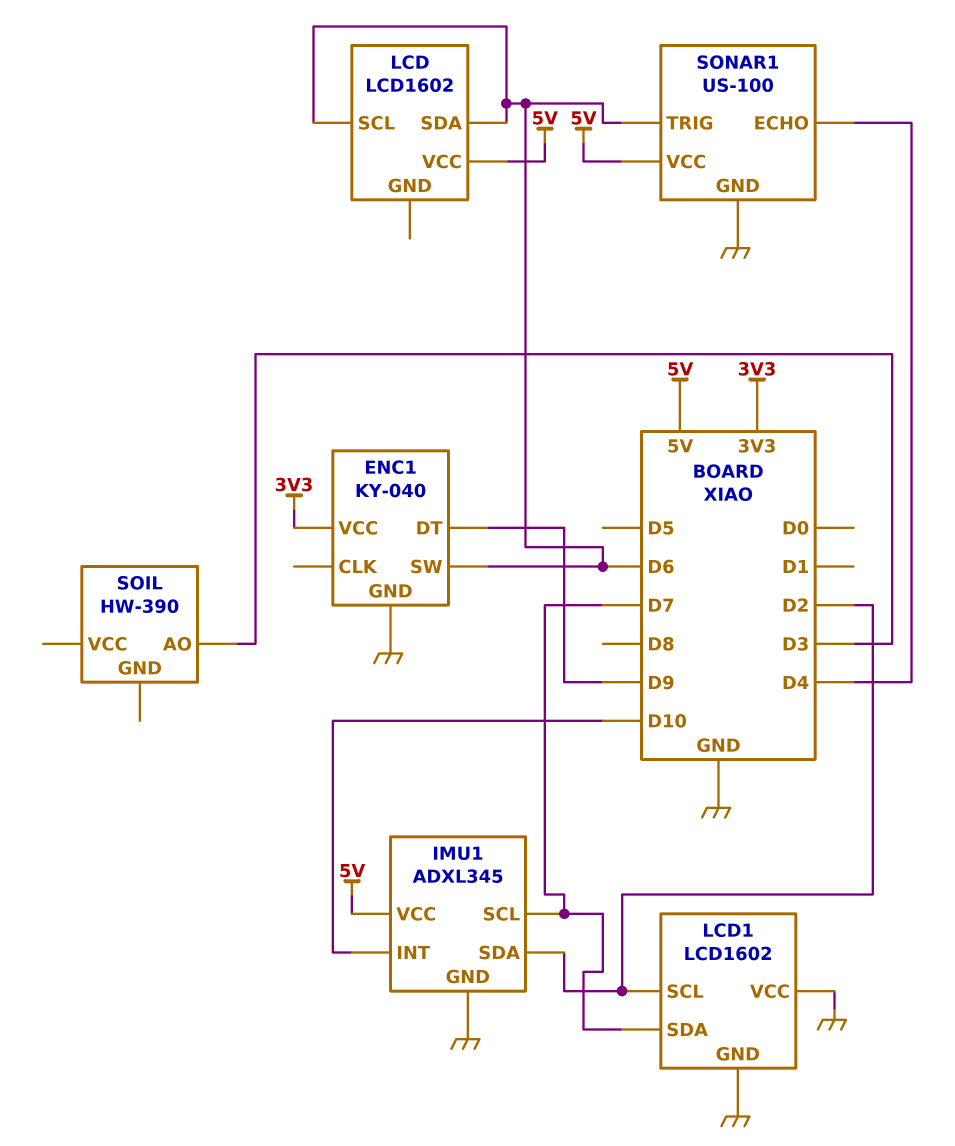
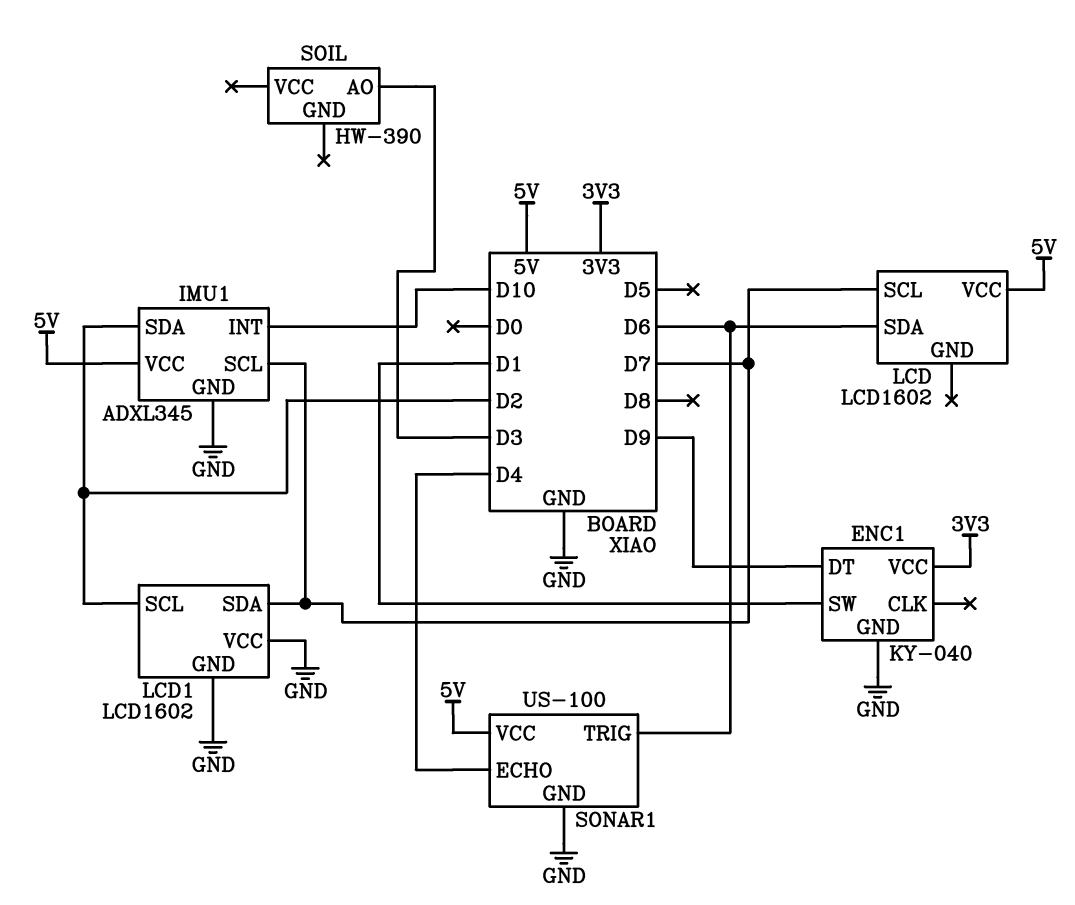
ENC1 pin SW: D6 -> D1
LCD pin SCL: D6 -> D7

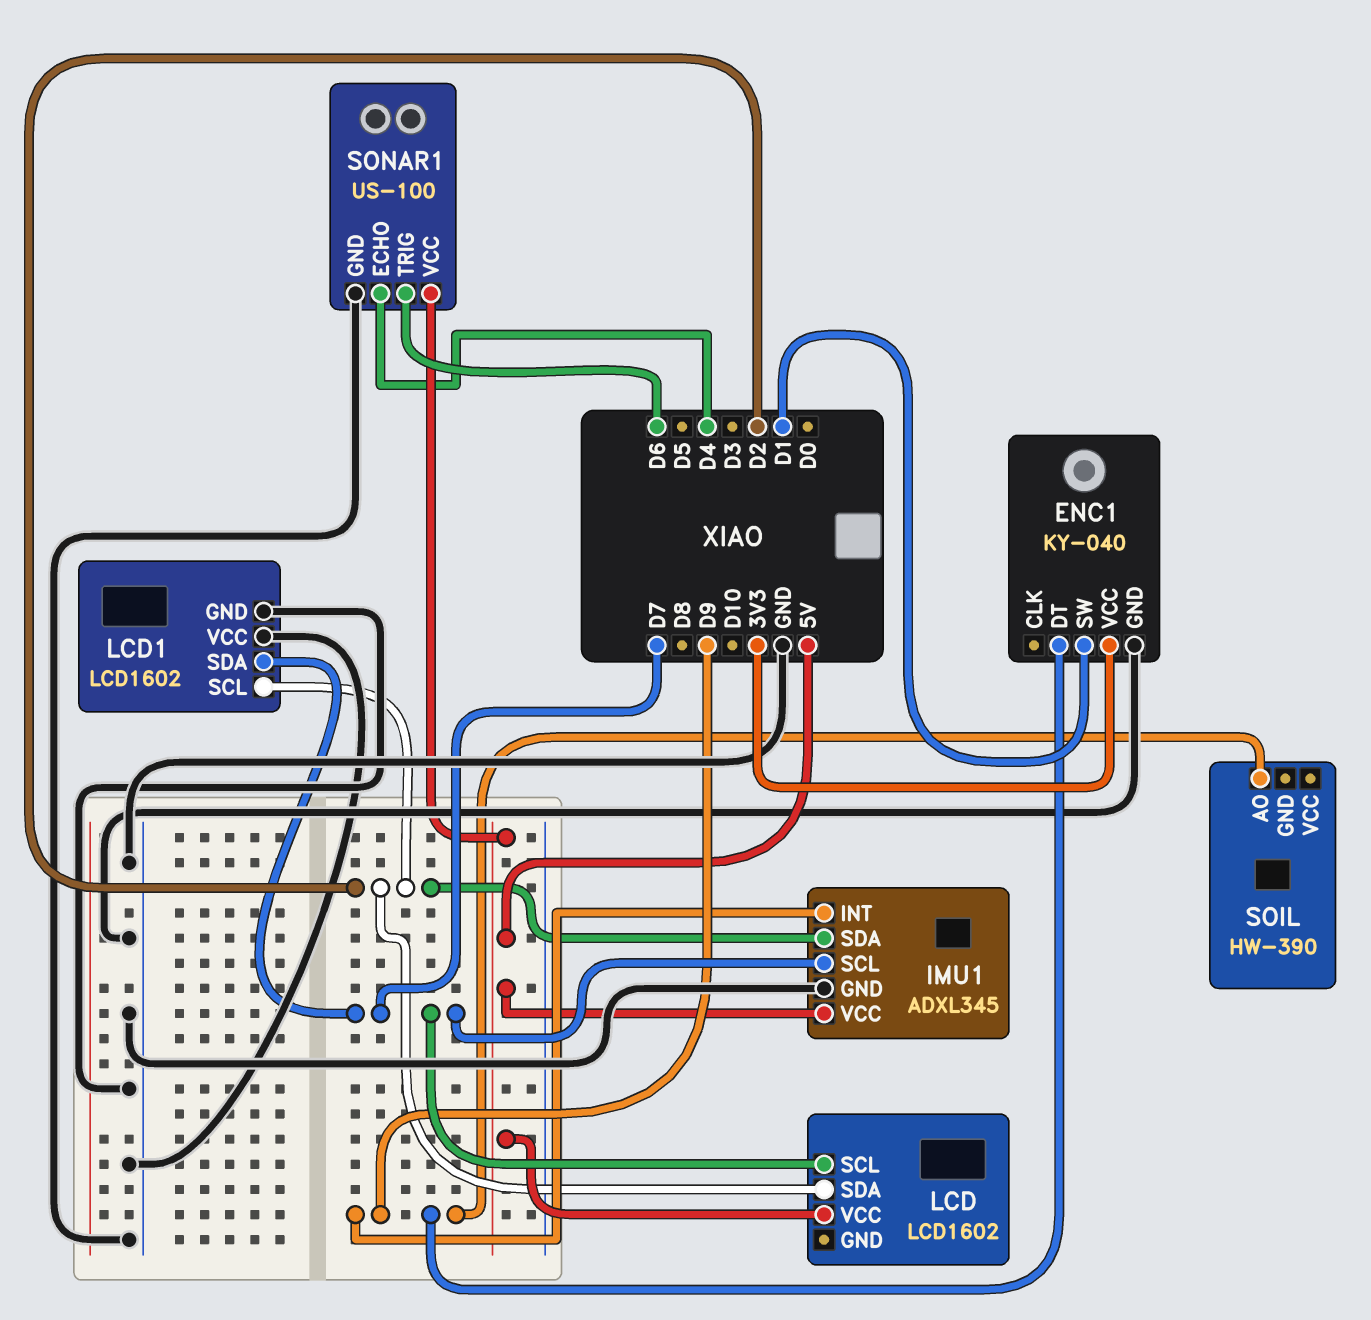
IMU1 pin INT: D10 -> D9
LCD pin SDA: D6 -> D2
SOIL pin AO: D3 -> D9

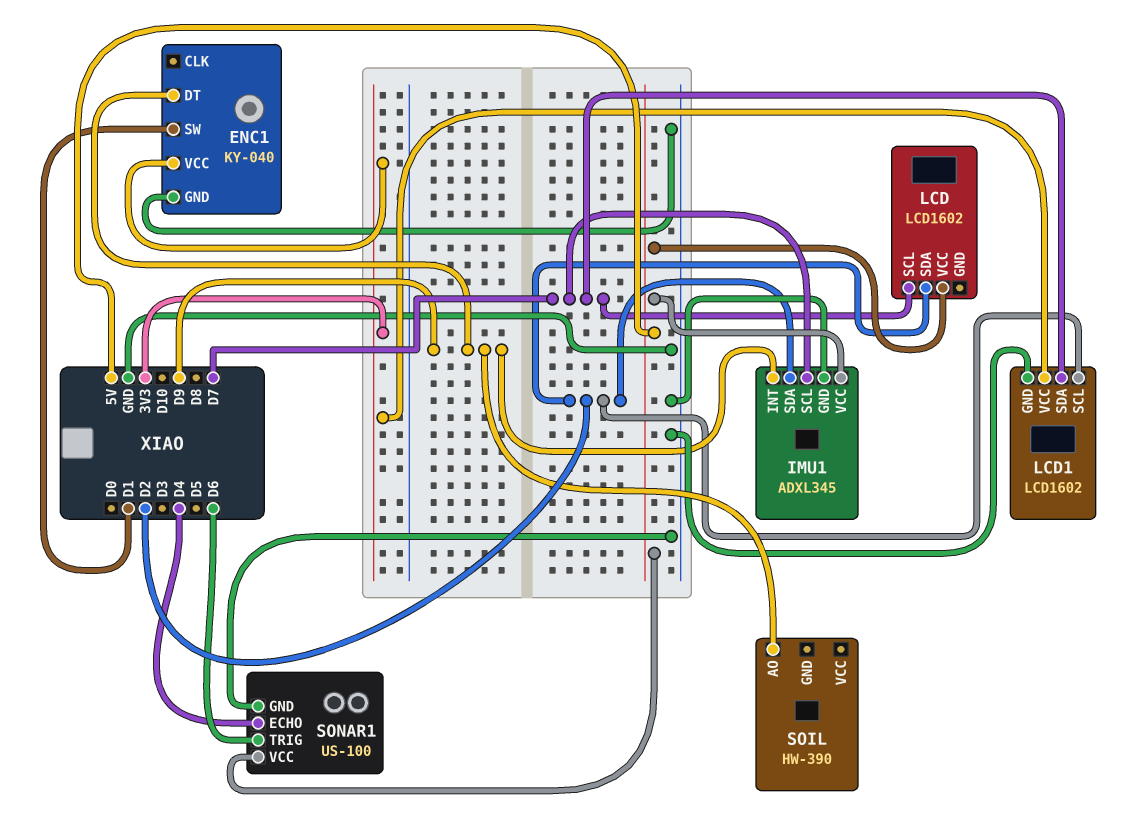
LCD1 pin VCC: GND -> 3V3

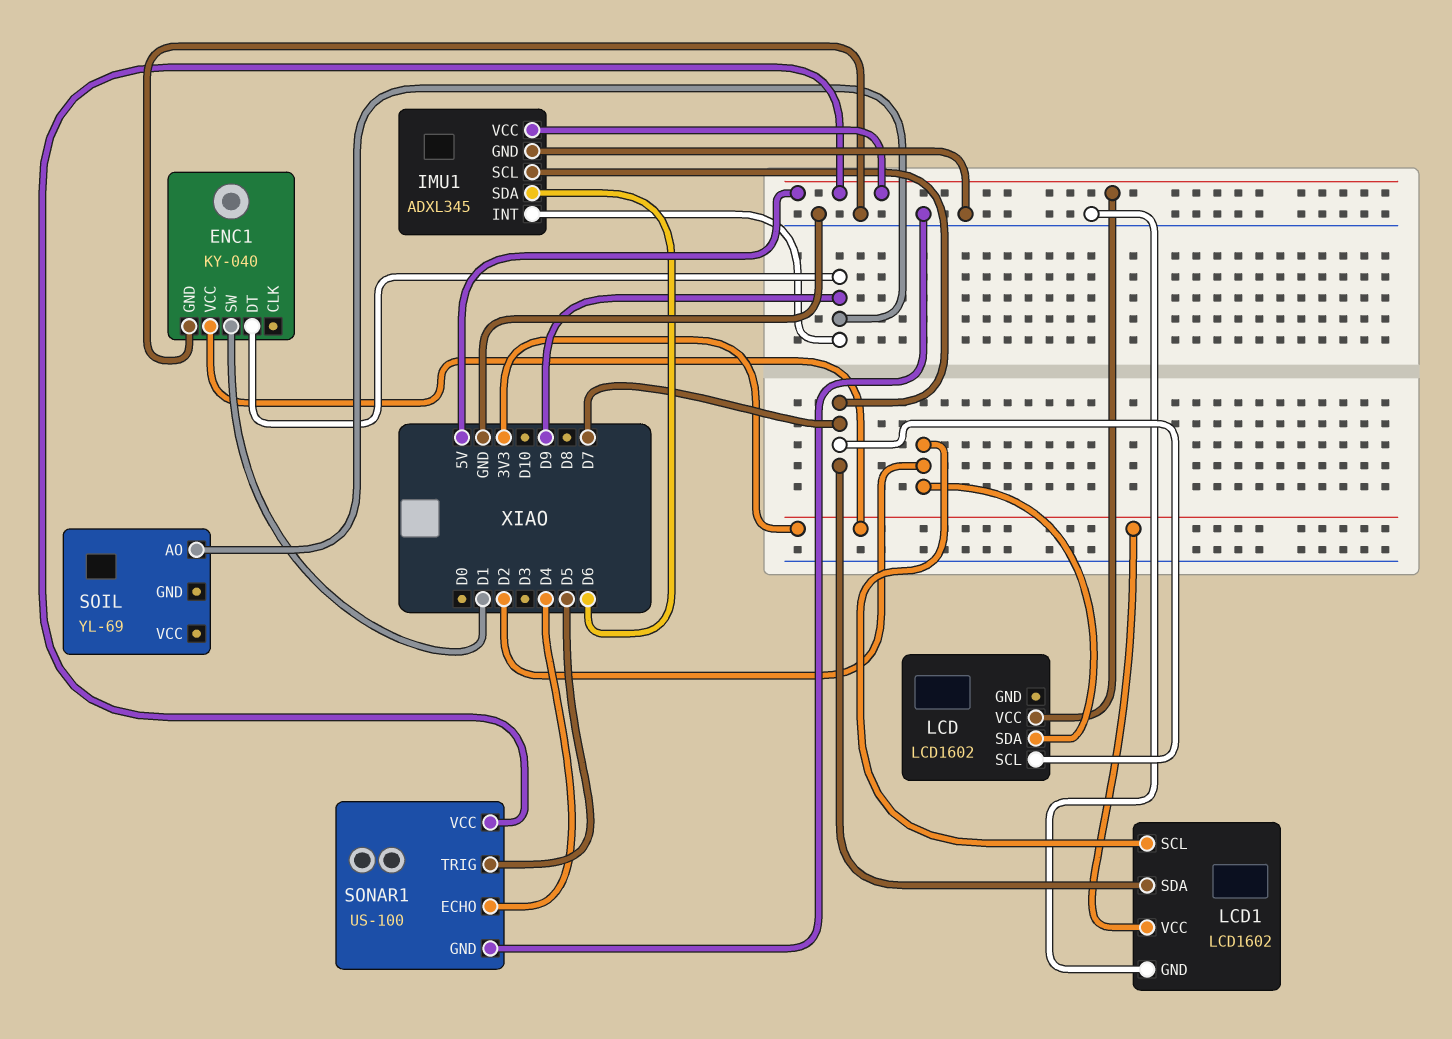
IMU1 pin SDA: D2 -> D6
SOIL: HW-390 -> YL-69
SONAR1 pin TRIG: D6 -> D5

